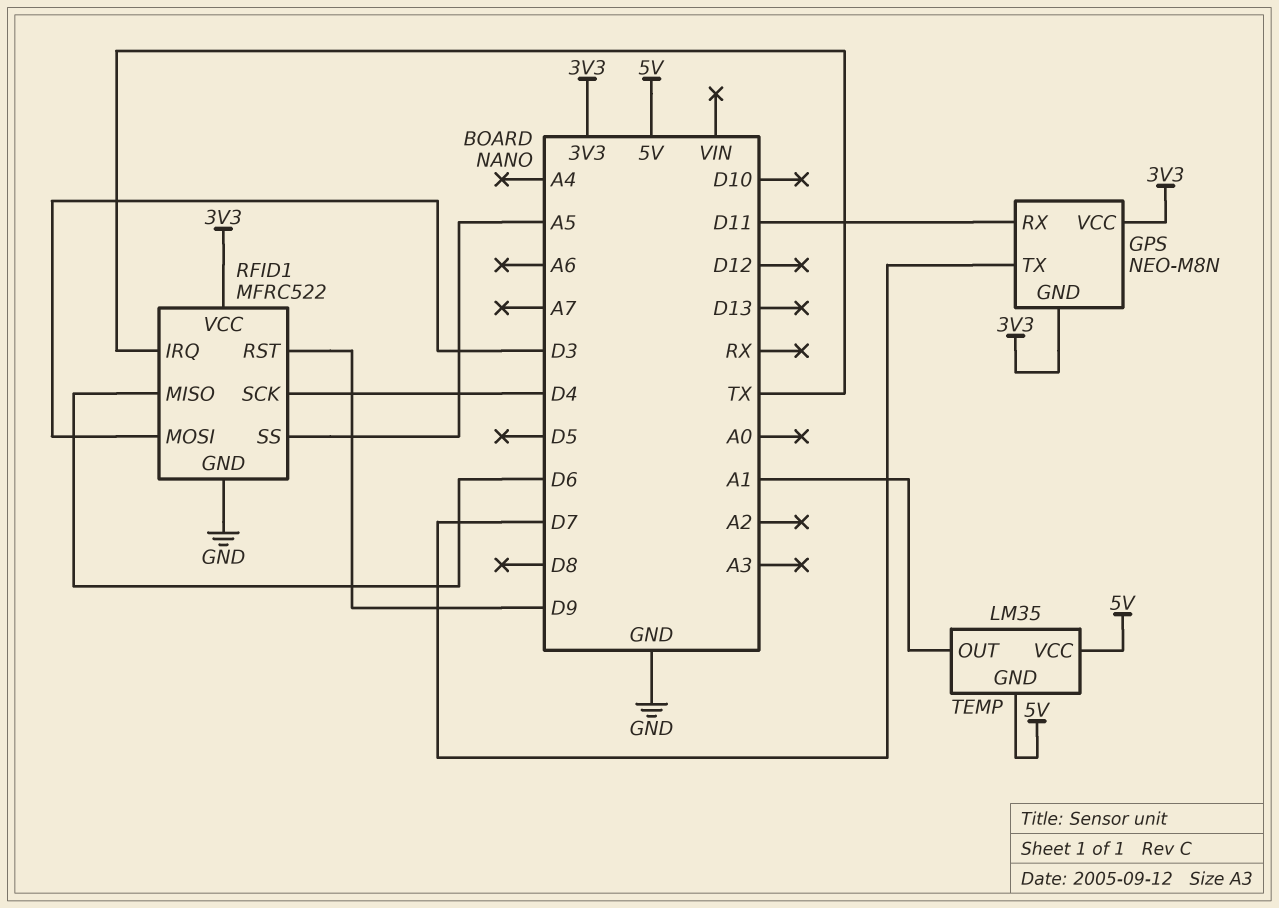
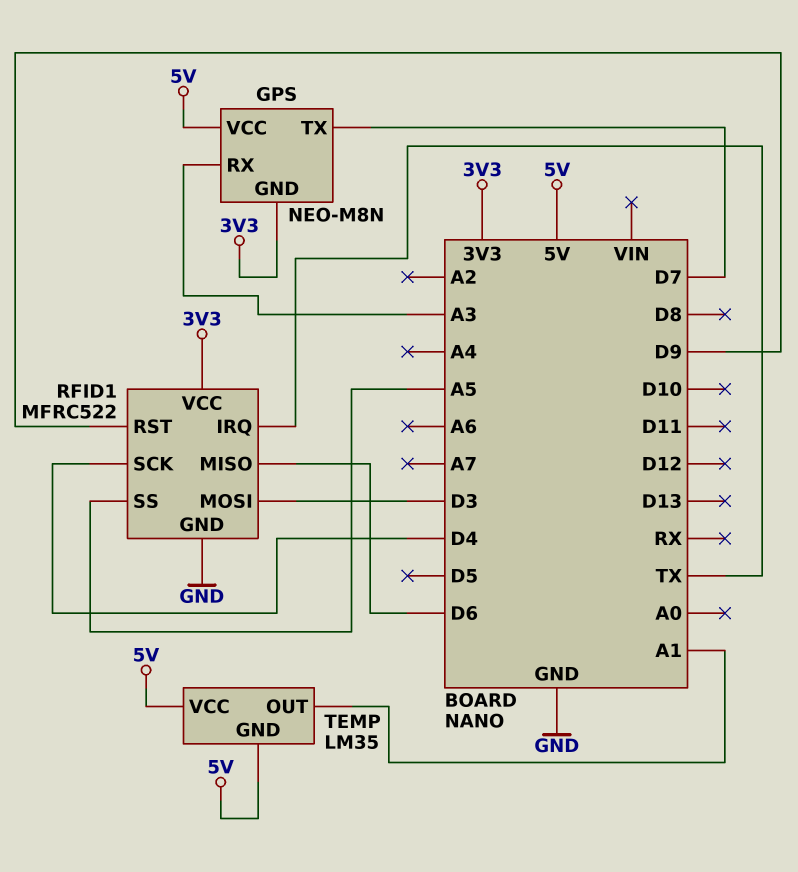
GPS pin RX: D11 -> A3
GPS pin VCC: 3V3 -> 5V

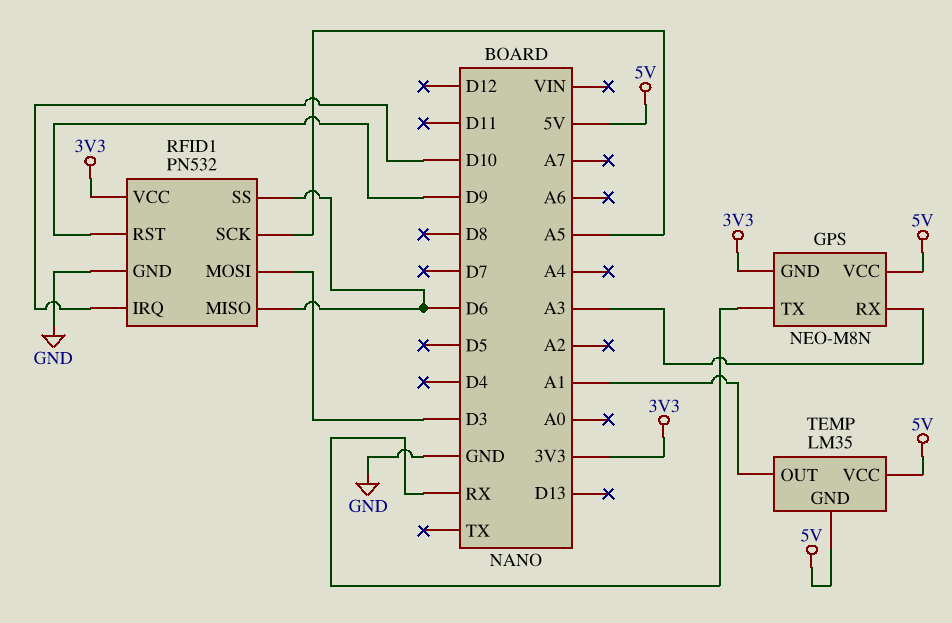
GPS pin TX: D7 -> RX
RFID1: MFRC522 -> PN532
RFID1 pin IRQ: TX -> D10
RFID1 pin SCK: D4 -> A5
RFID1 pin SS: A5 -> D6

